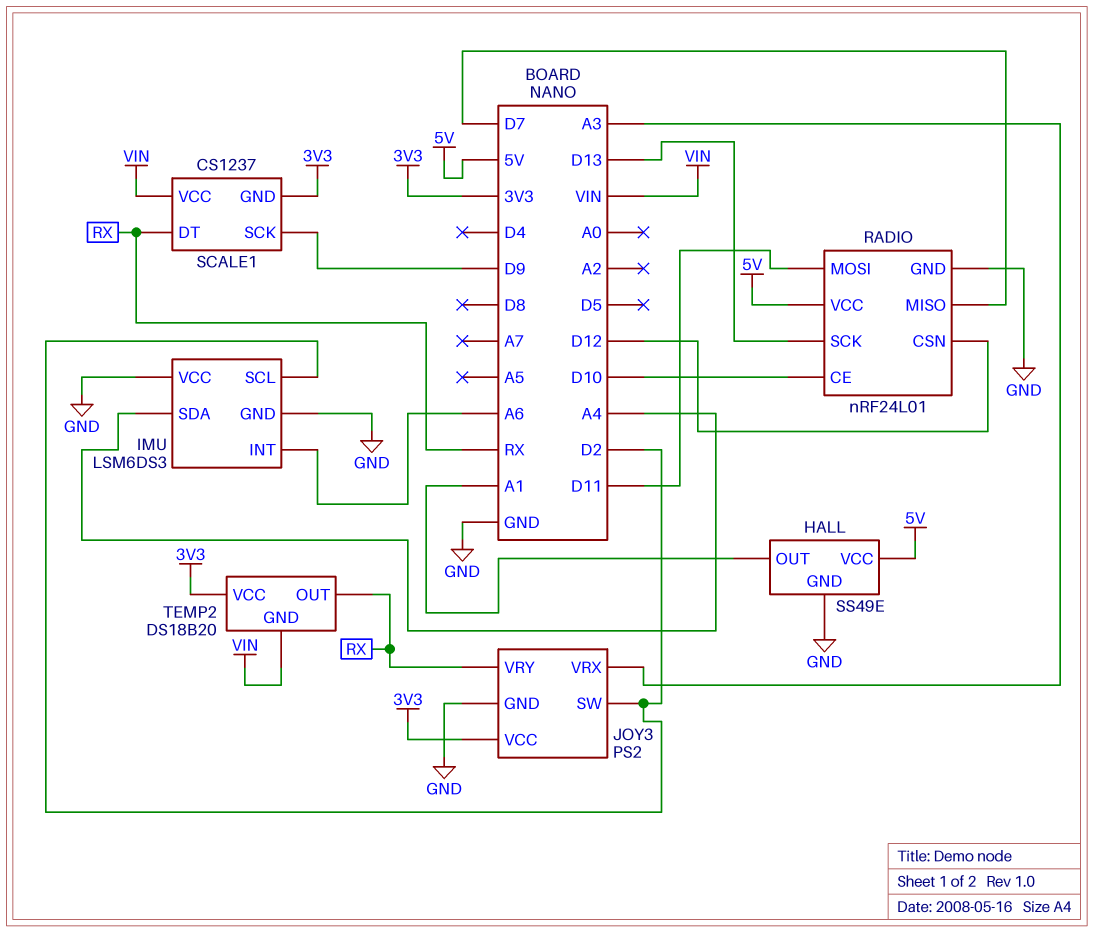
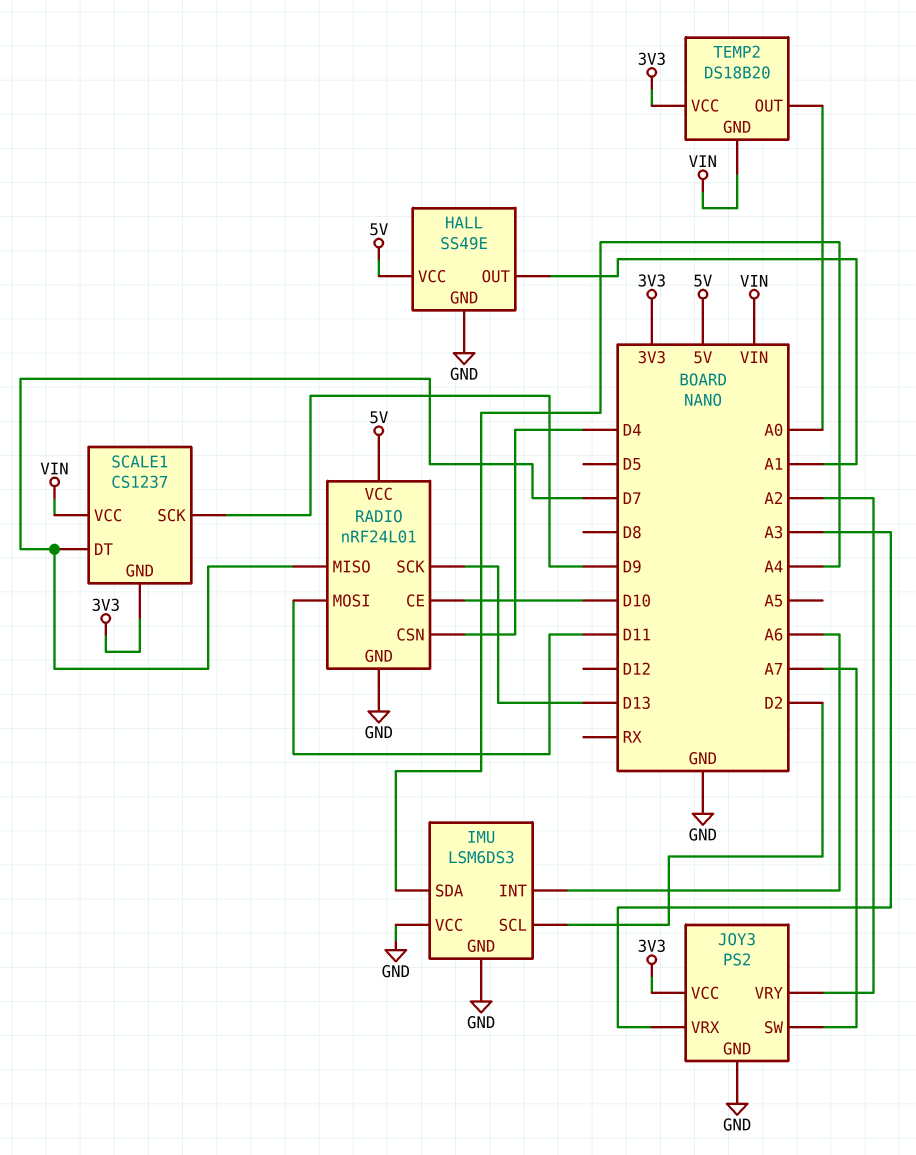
JOY3 pin SW: D2 -> A7
JOY3 pin VRY: RX -> A2
RADIO pin CSN: D12 -> D4
SCALE1 pin DT: RX -> D7
TEMP2 pin OUT: RX -> A0

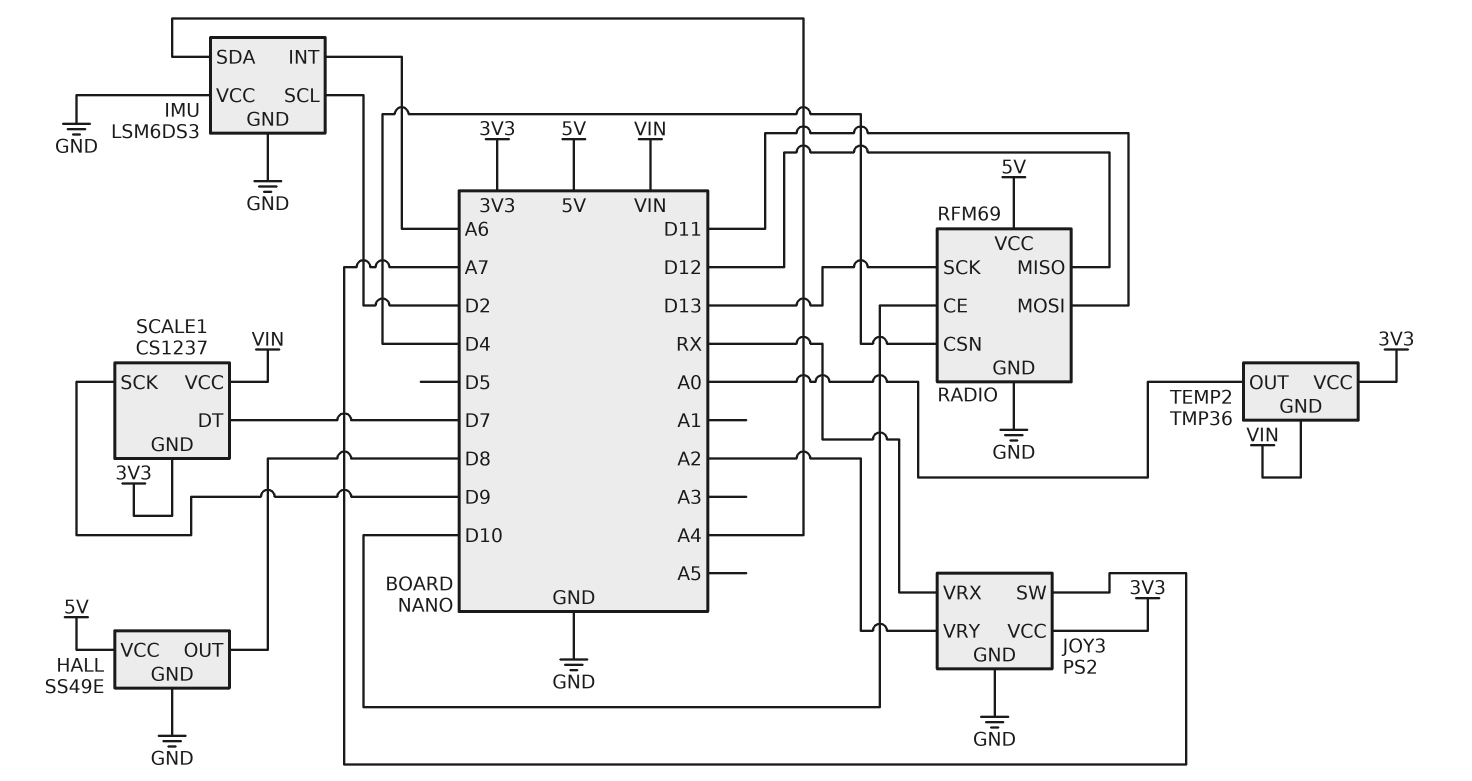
HALL pin OUT: A1 -> D8
JOY3 pin VRX: A3 -> RX
RADIO: nRF24L01 -> RFM69
RADIO pin MISO: D7 -> D12
TEMP2: DS18B20 -> TMP36

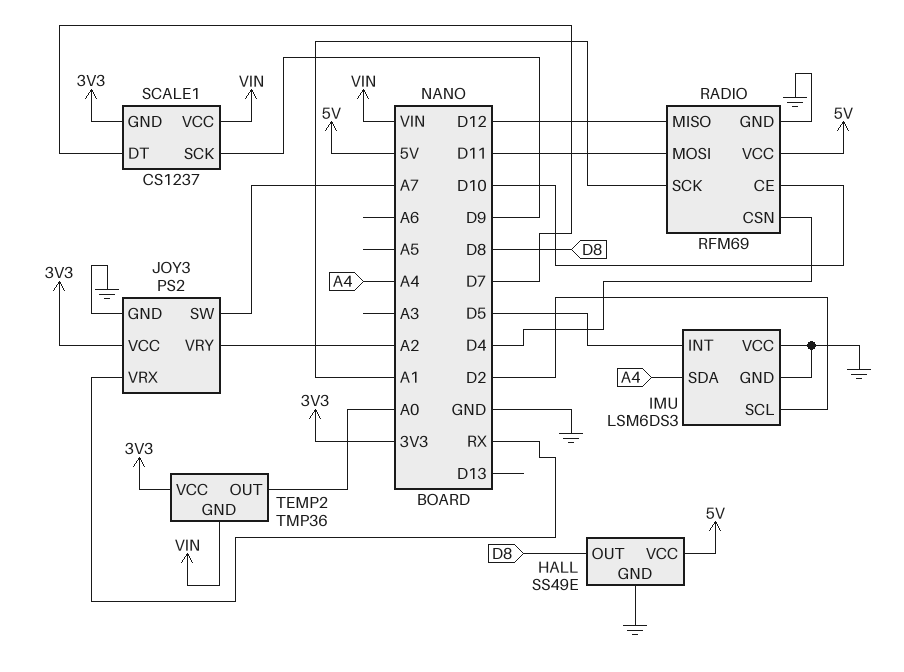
IMU pin INT: A6 -> D5
RADIO pin SCK: D13 -> A1

